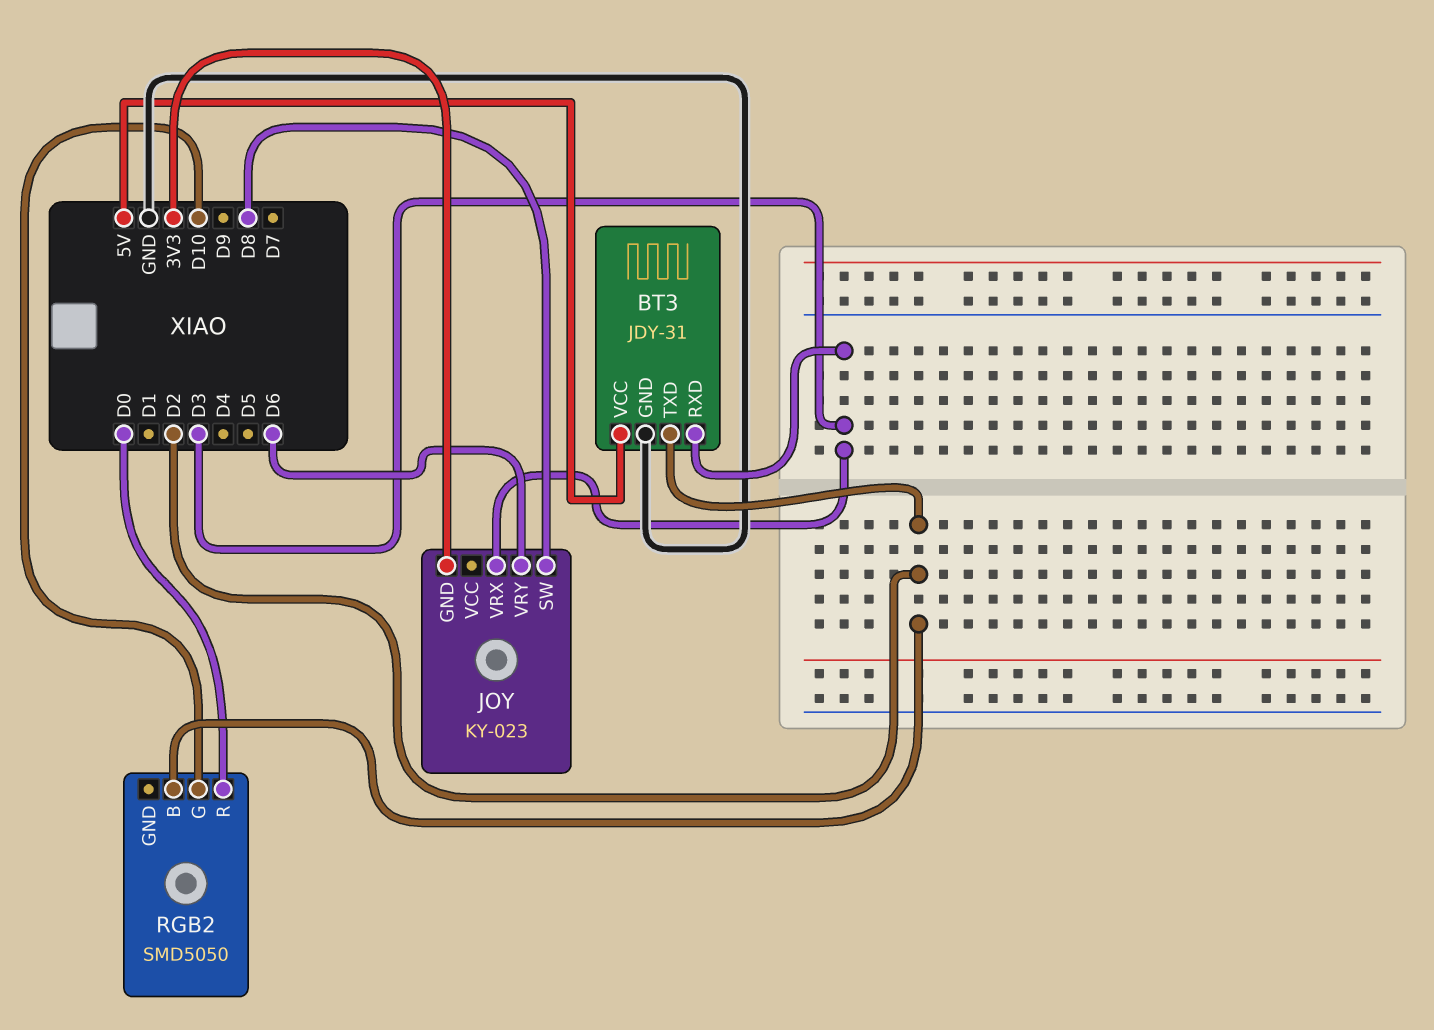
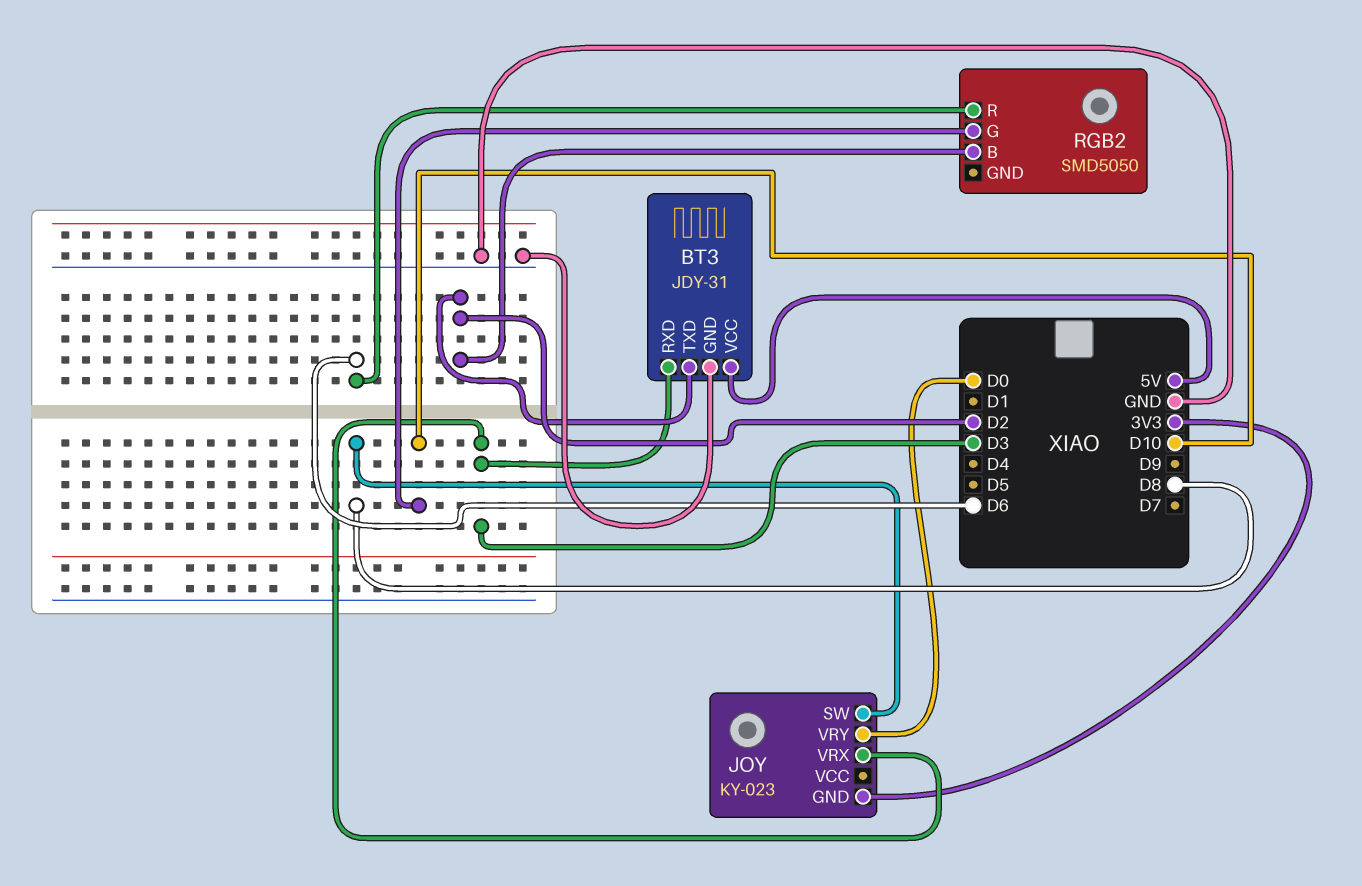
JOY pin VRY: D6 -> D0
RGB2 pin R: D0 -> D6

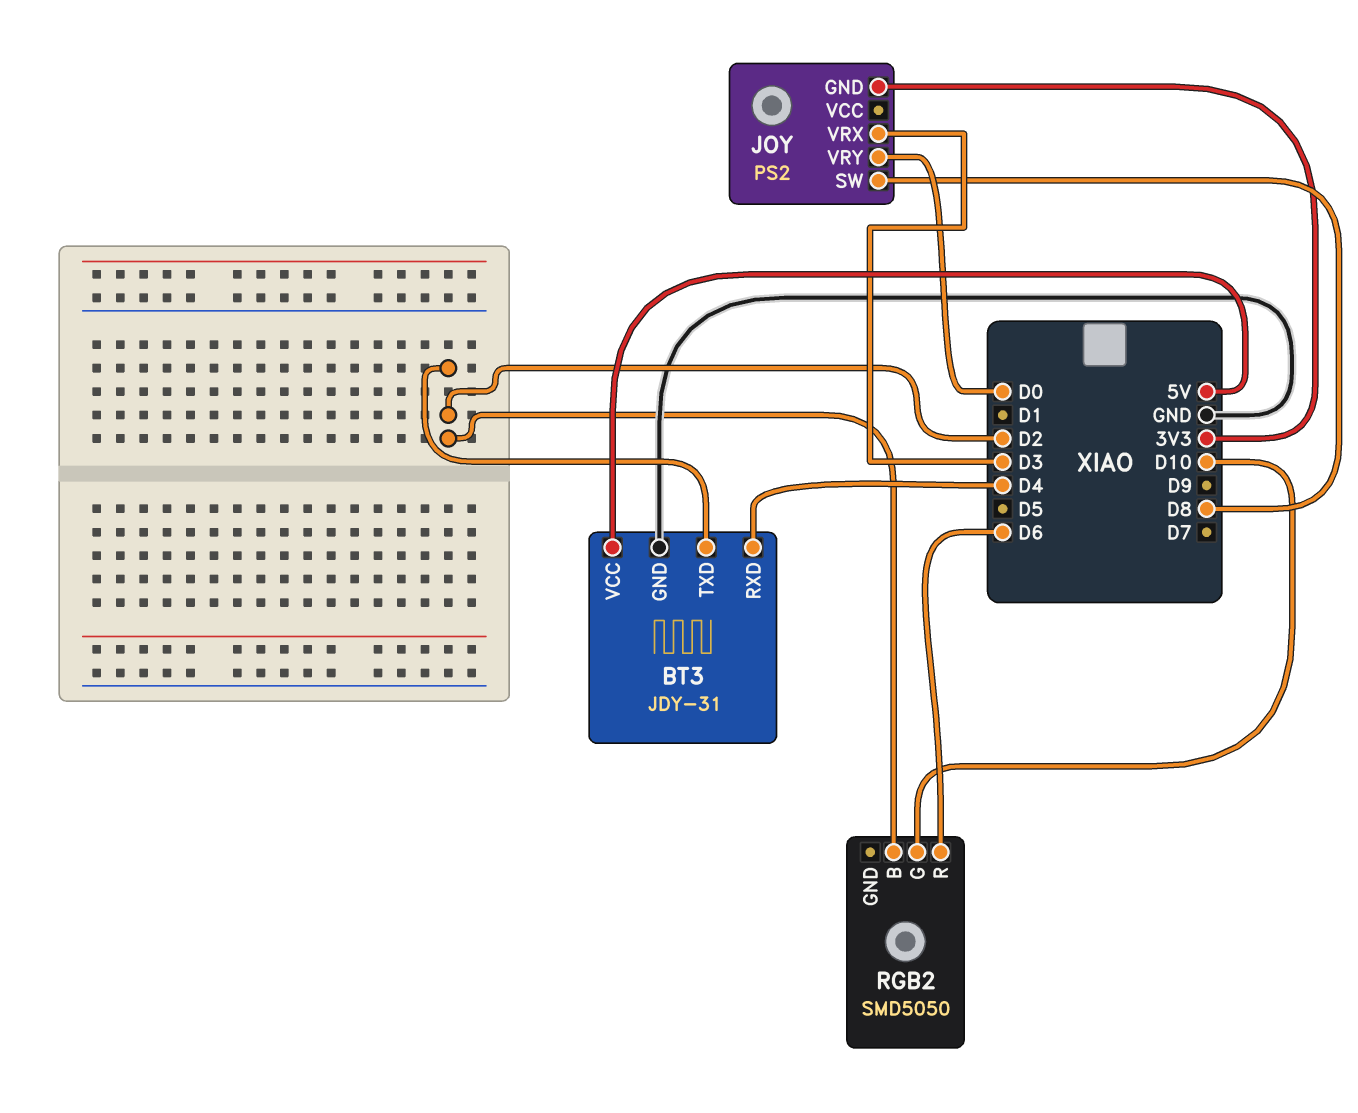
BT3 pin RXD: D3 -> D4
JOY: KY-023 -> PS2

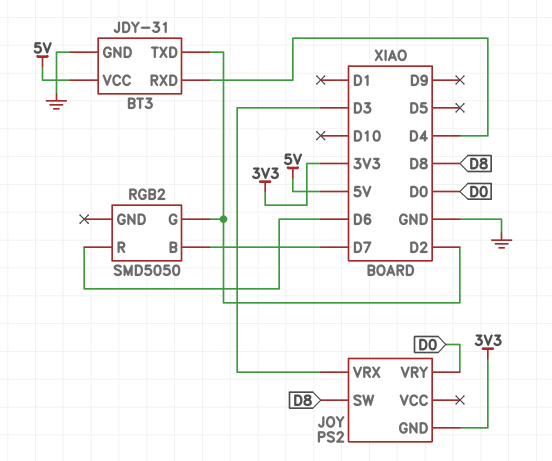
RGB2 pin B: D2 -> D7
RGB2 pin G: D10 -> D2

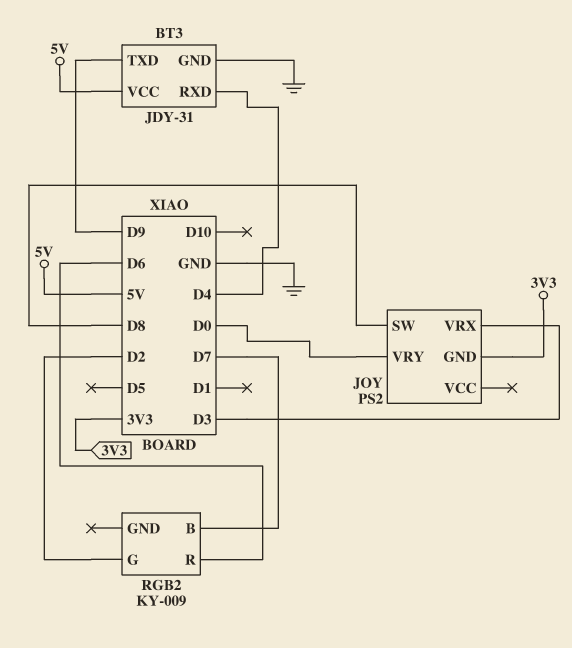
BT3 pin TXD: D2 -> D9
RGB2: SMD5050 -> KY-009

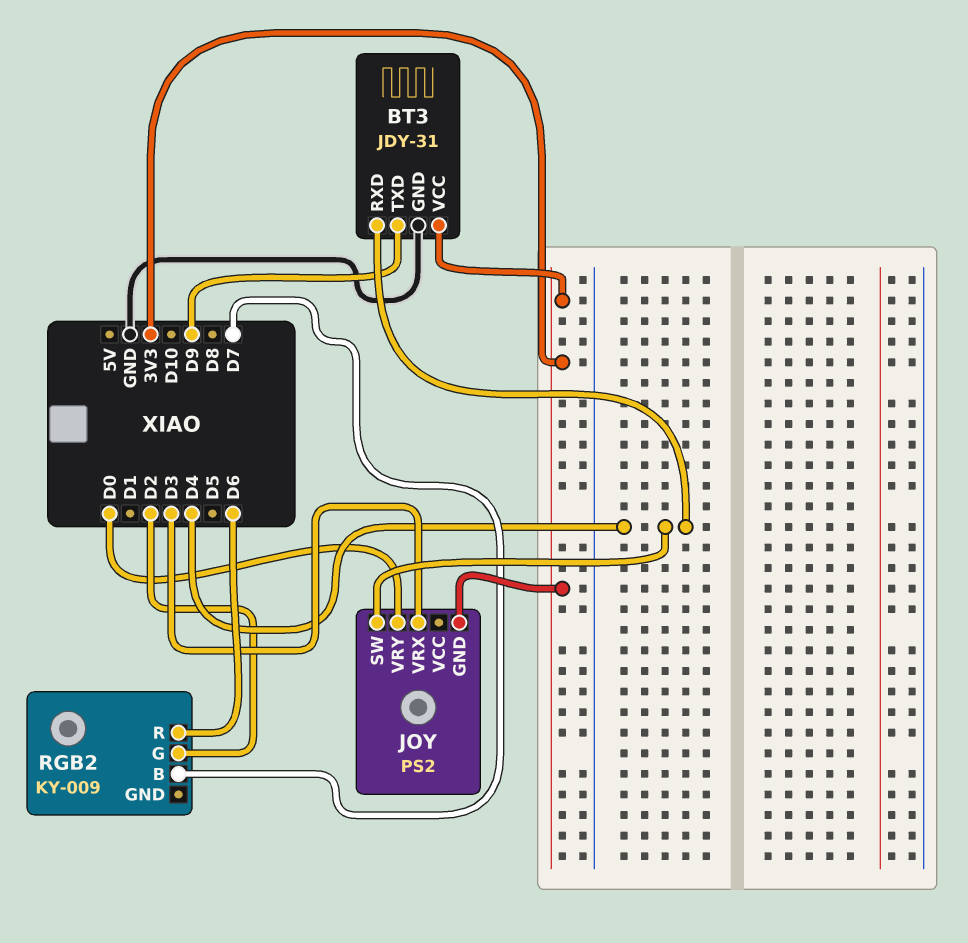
BT3 pin VCC: 5V -> 3V3
JOY pin SW: D8 -> D4

